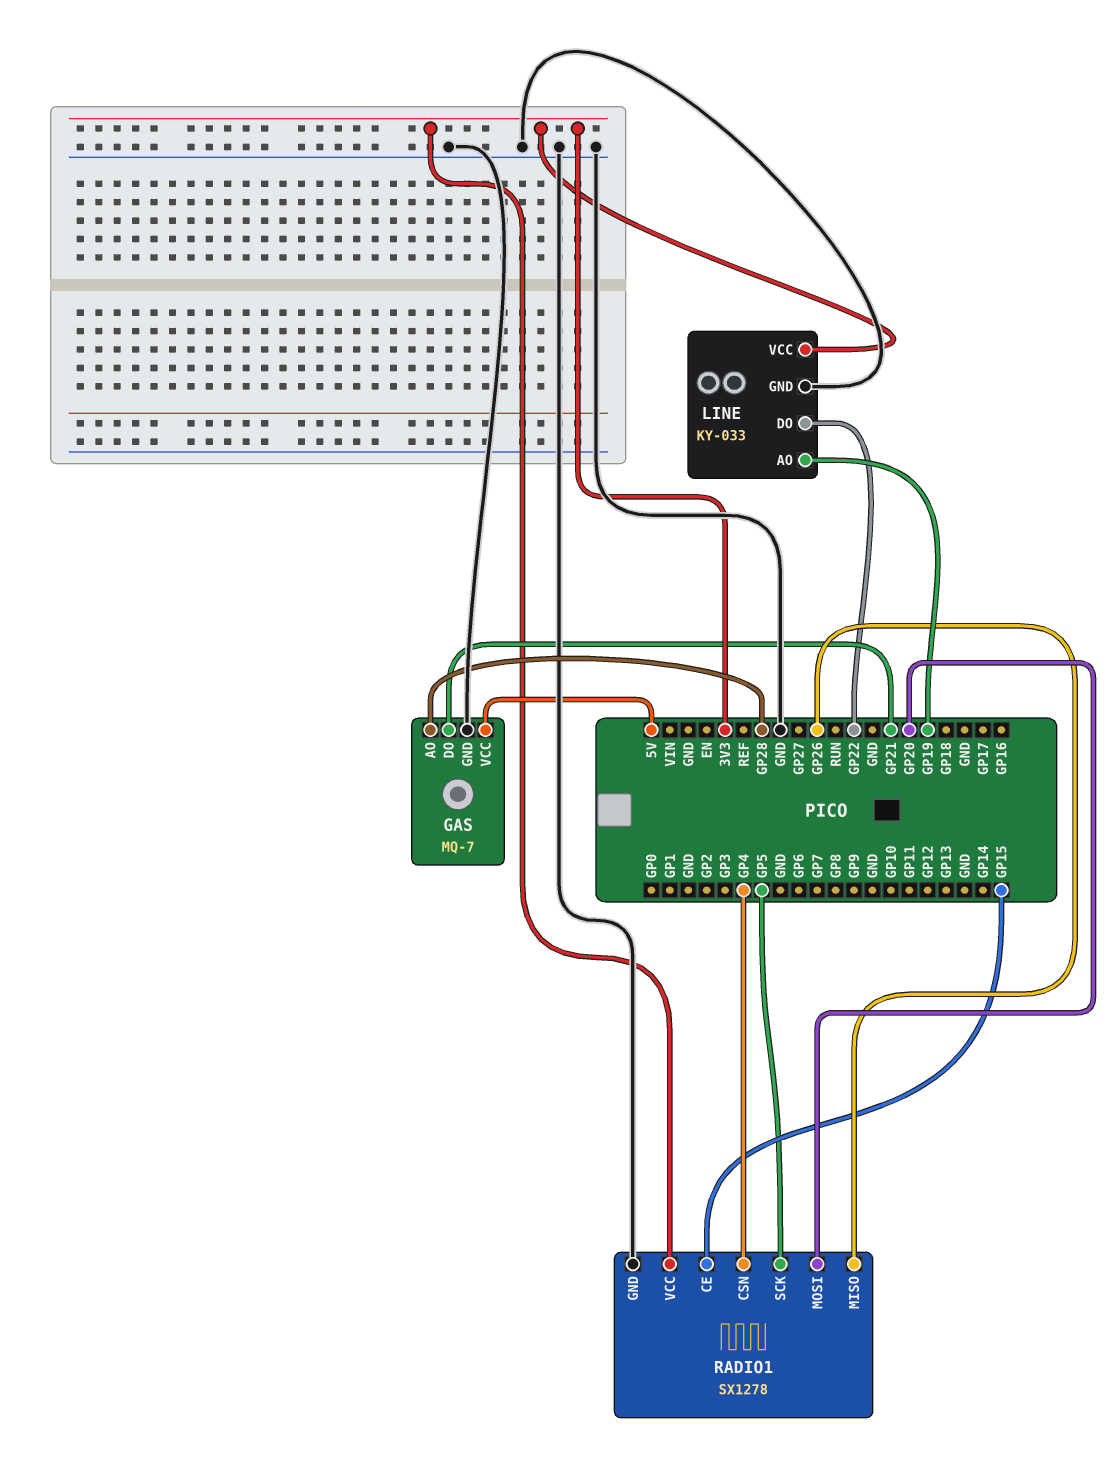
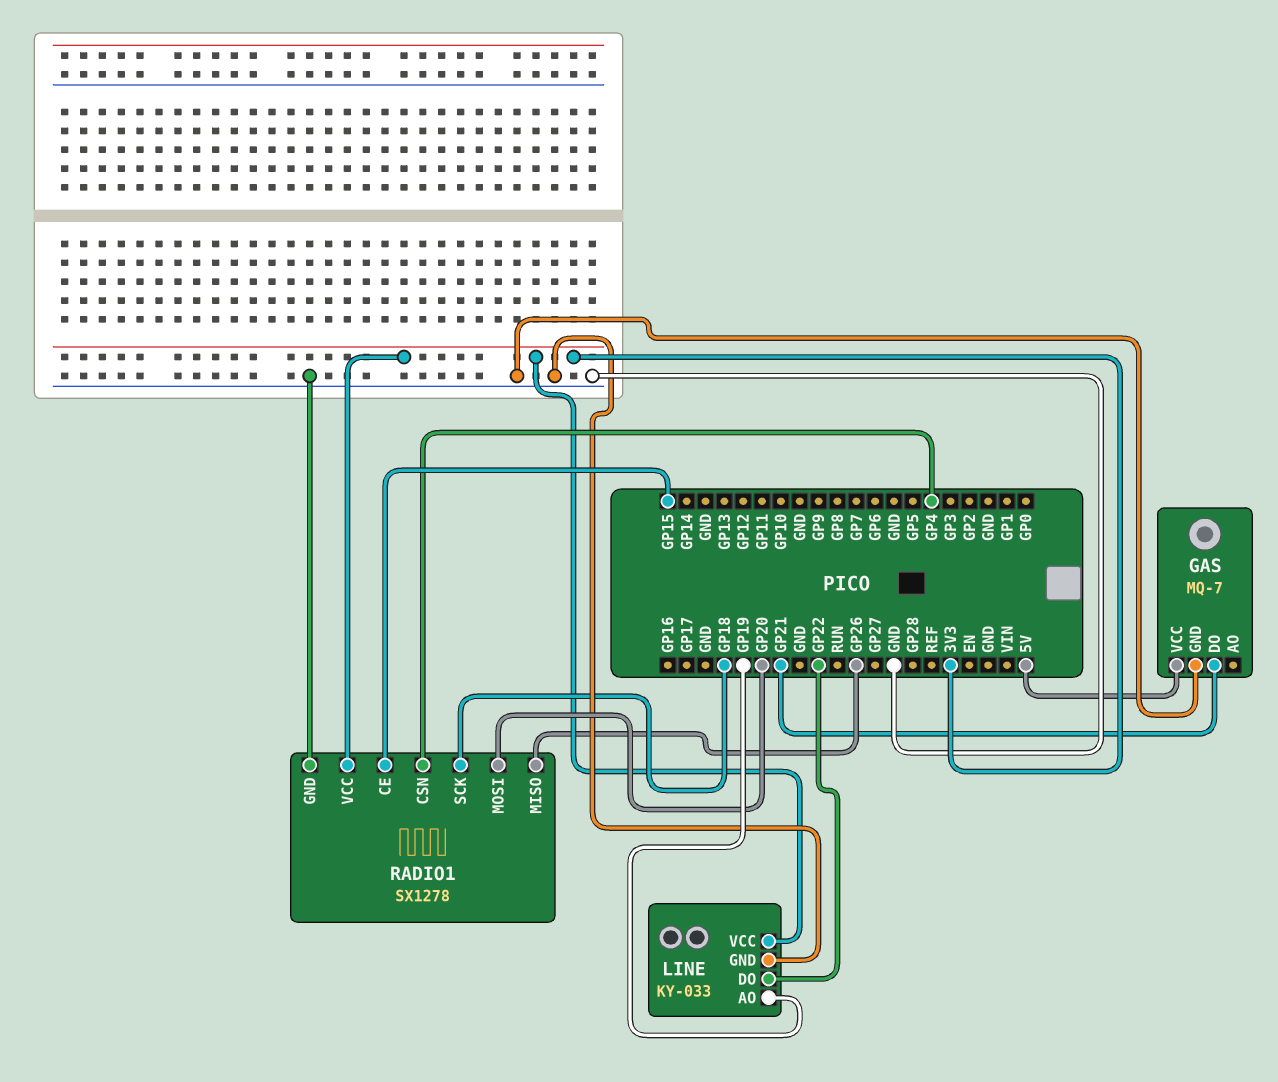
GAS pin AO: GP28 -> none
RADIO1 pin SCK: GP5 -> GP18

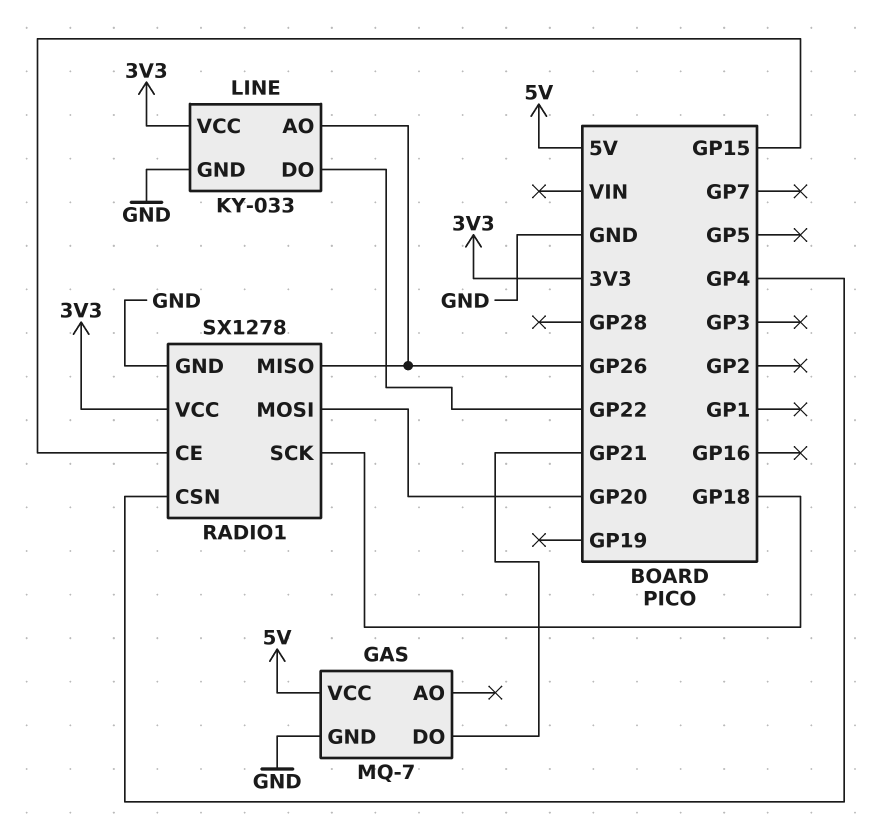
LINE pin AO: GP19 -> GP26

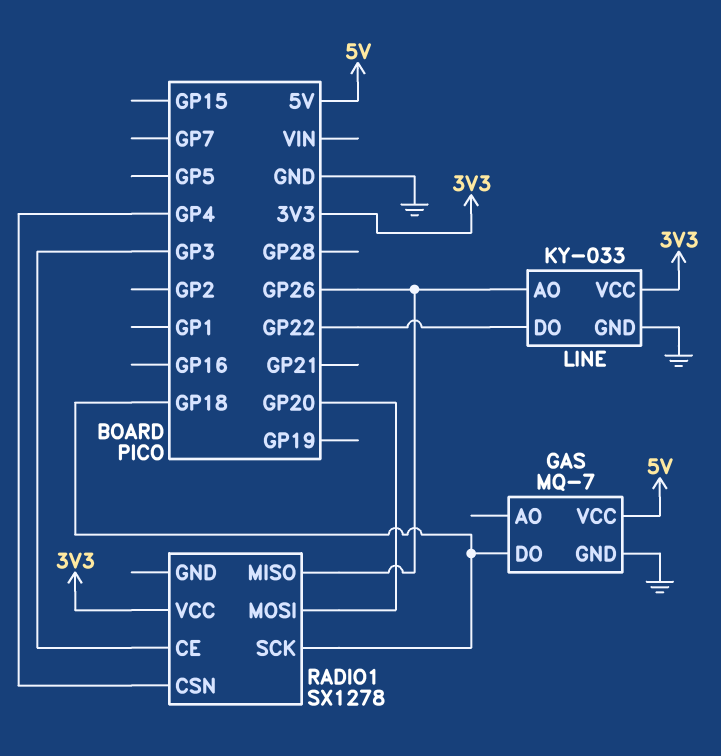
GAS pin DO: GP21 -> GP18
RADIO1 pin CE: GP15 -> GP3
RADIO1 pin GND: GND -> none

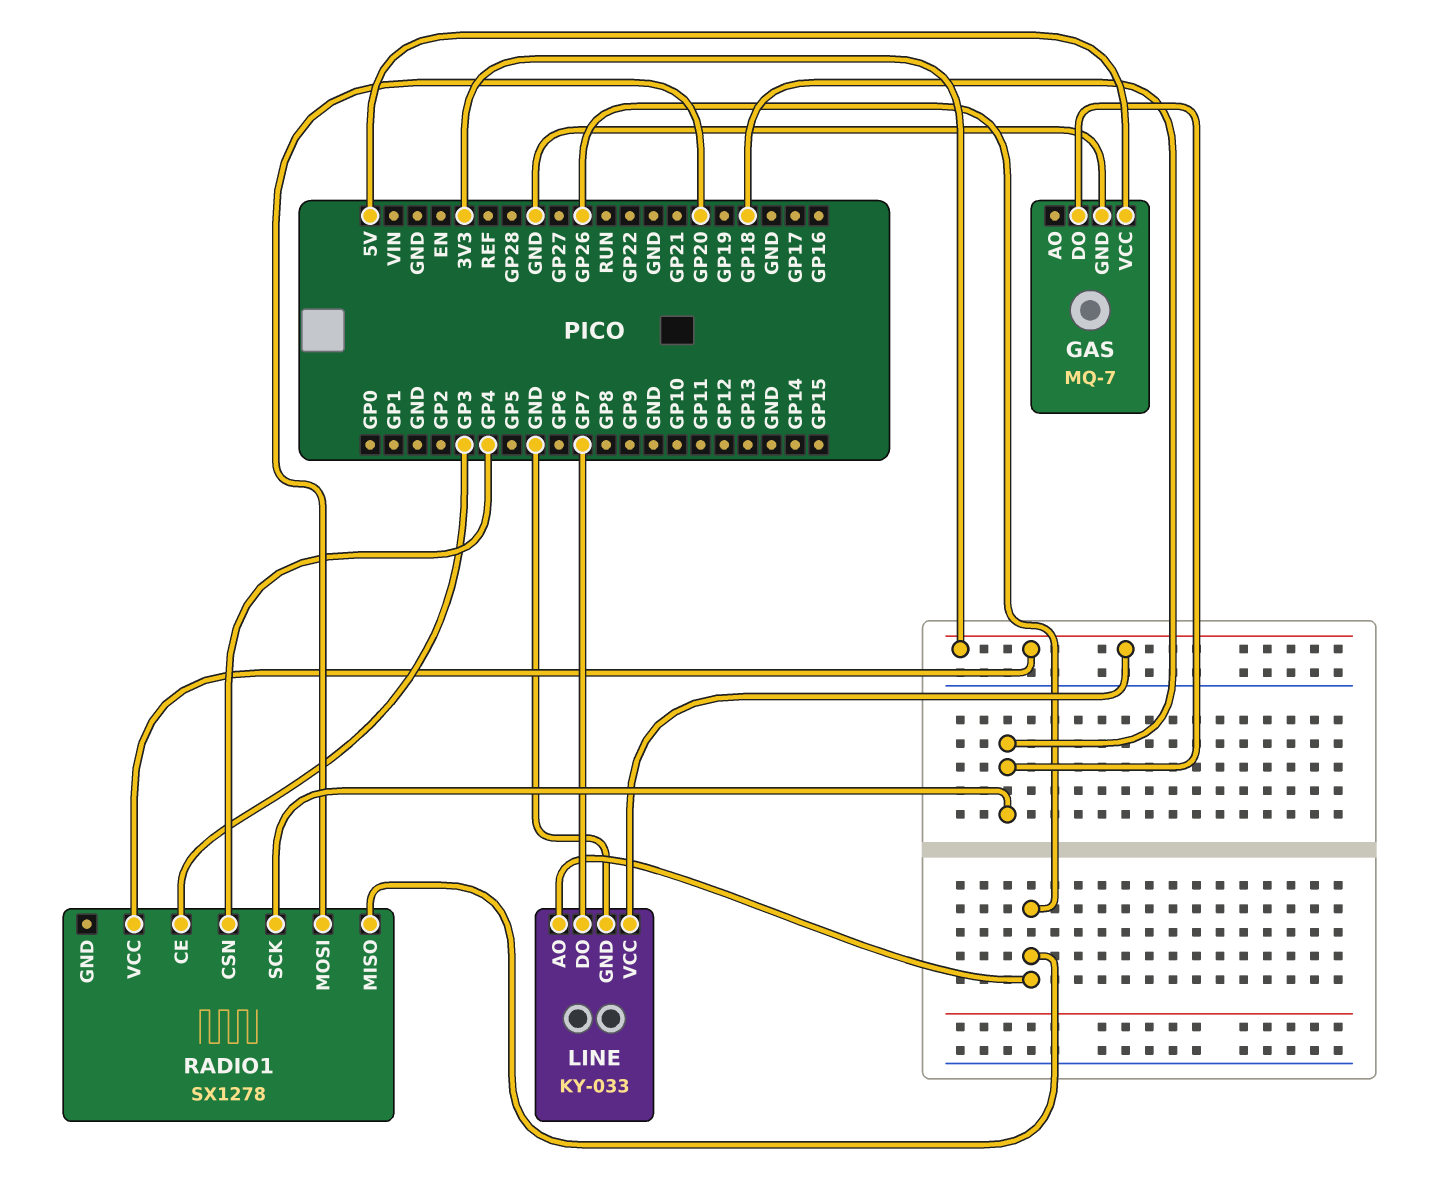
LINE pin DO: GP22 -> GP7

